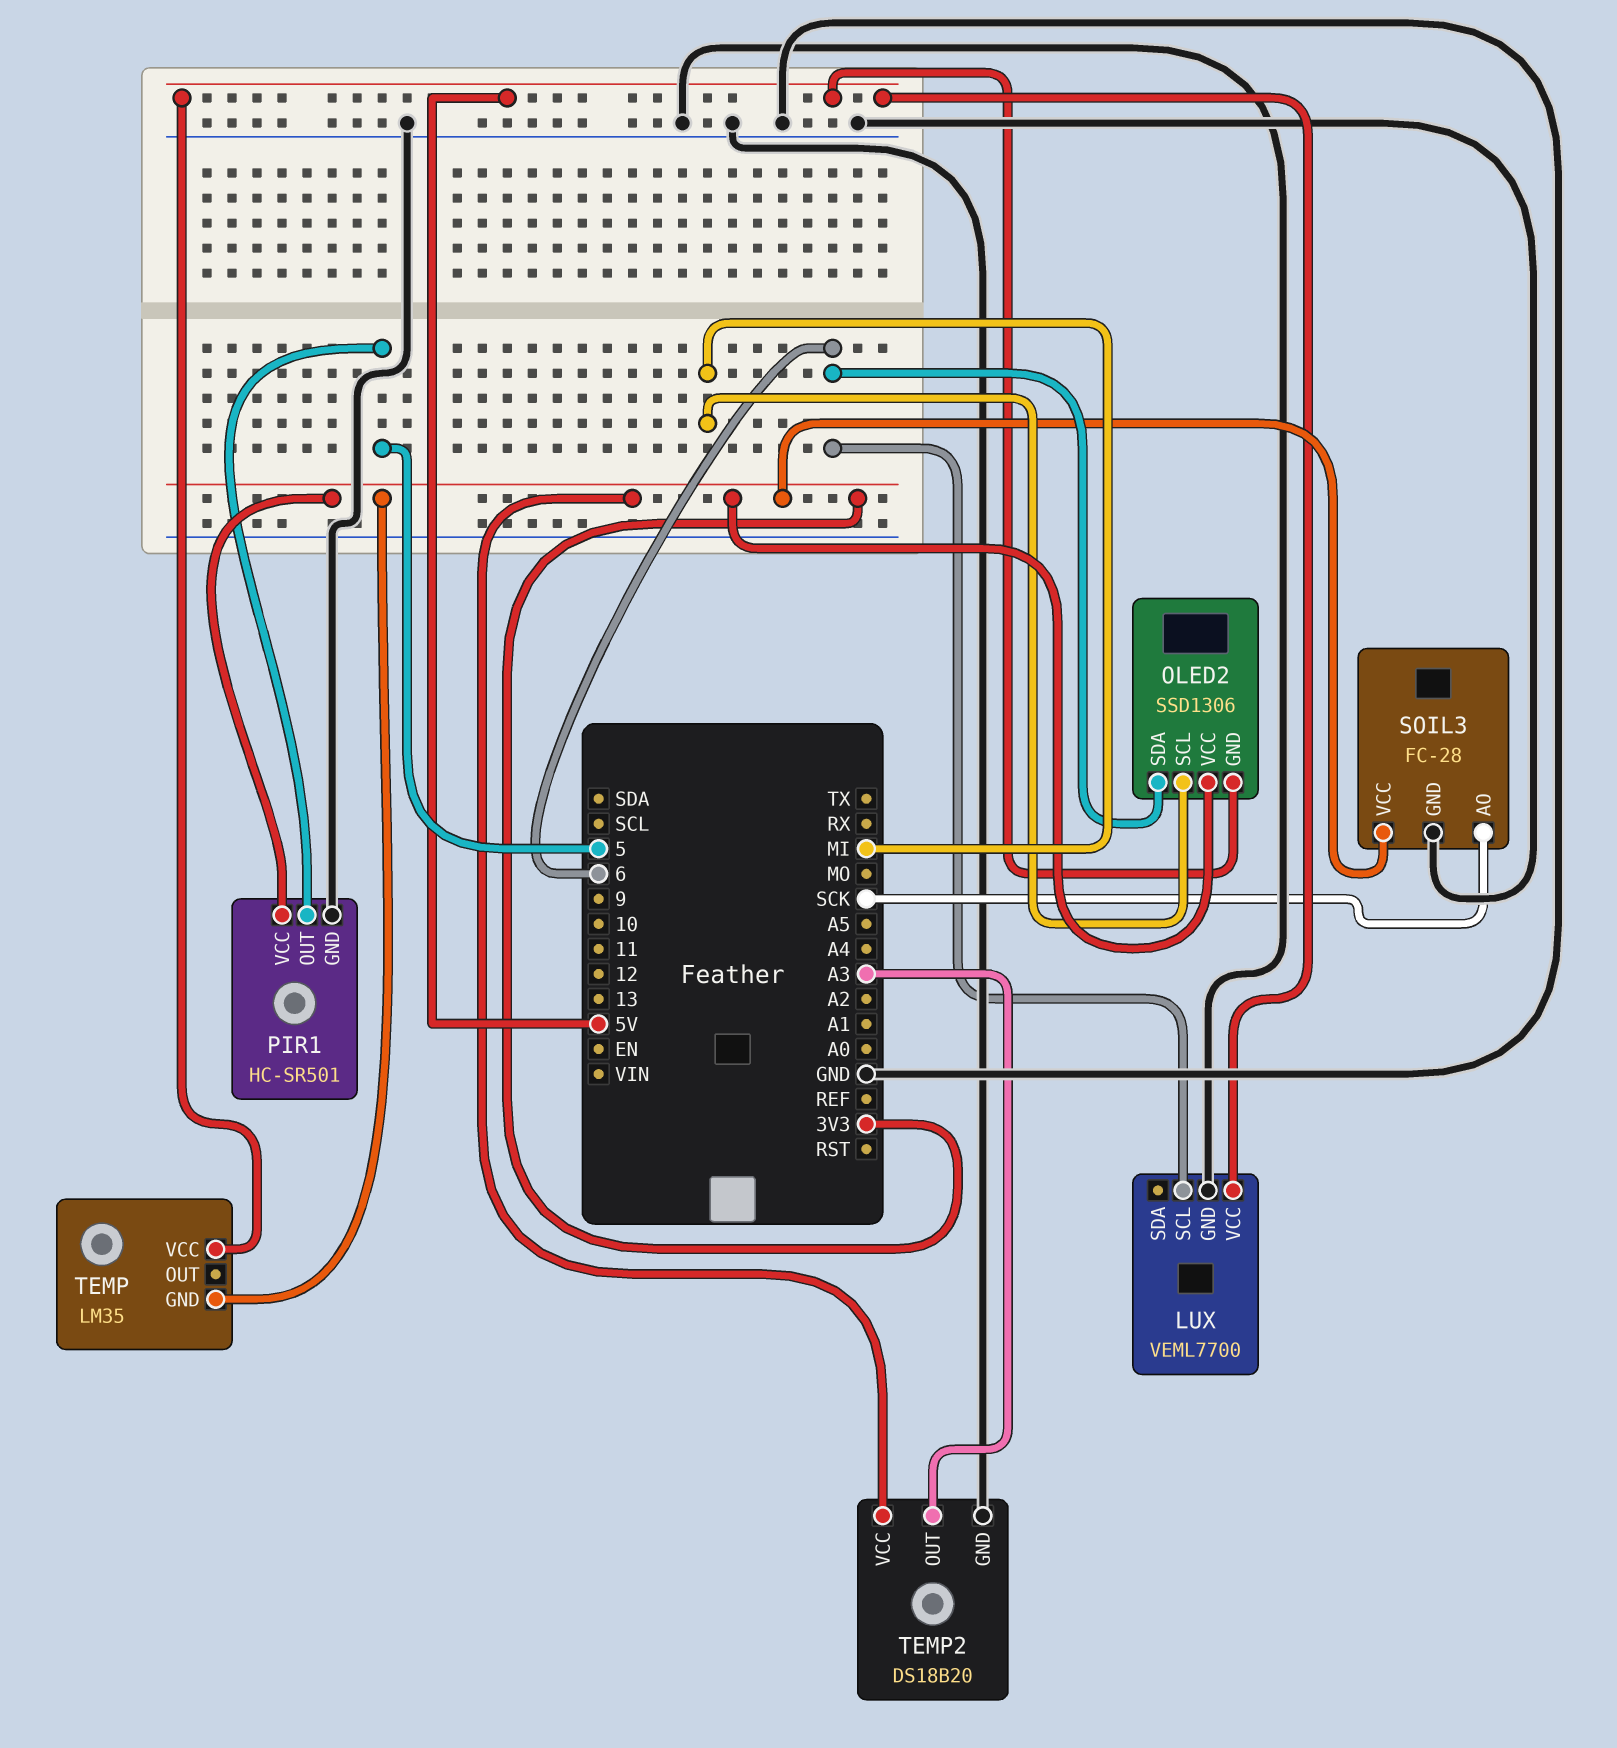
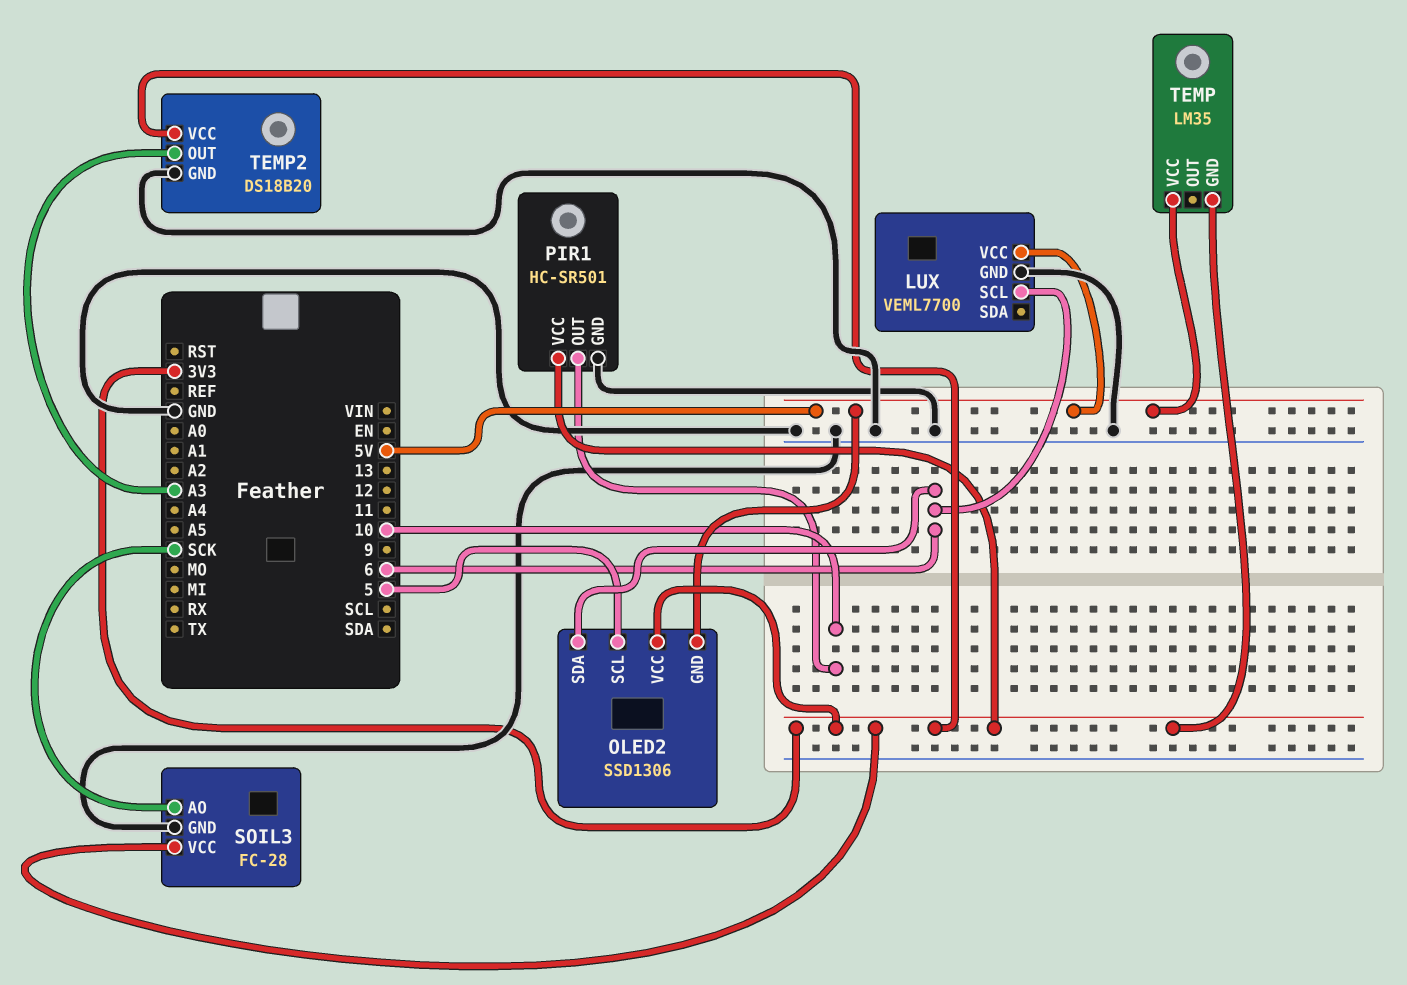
OLED2 pin SCL: MI -> 5
PIR1 pin OUT: 5 -> 10

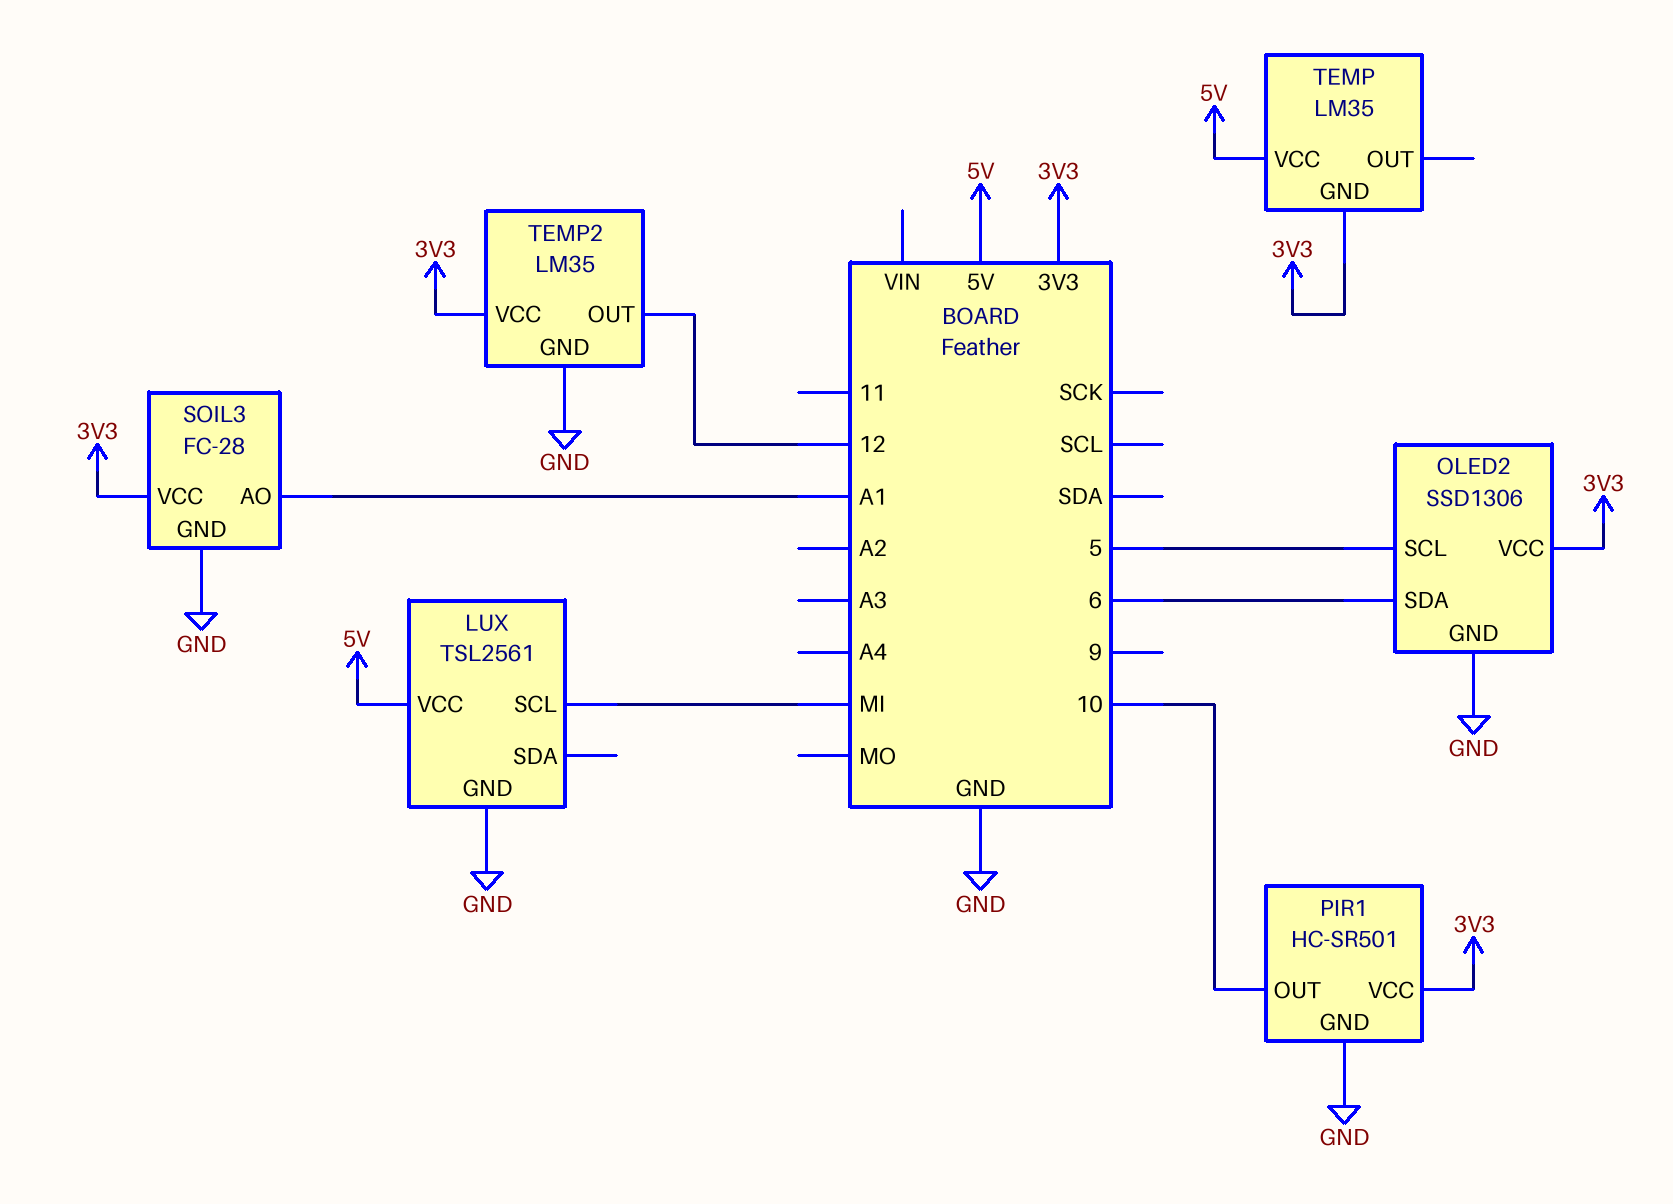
LUX: VEML7700 -> TSL2561
LUX pin SCL: 6 -> MI
OLED2 pin GND: 5V -> GND
SOIL3 pin AO: SCK -> A1
TEMP2: DS18B20 -> LM35
TEMP2 pin OUT: A3 -> 12

